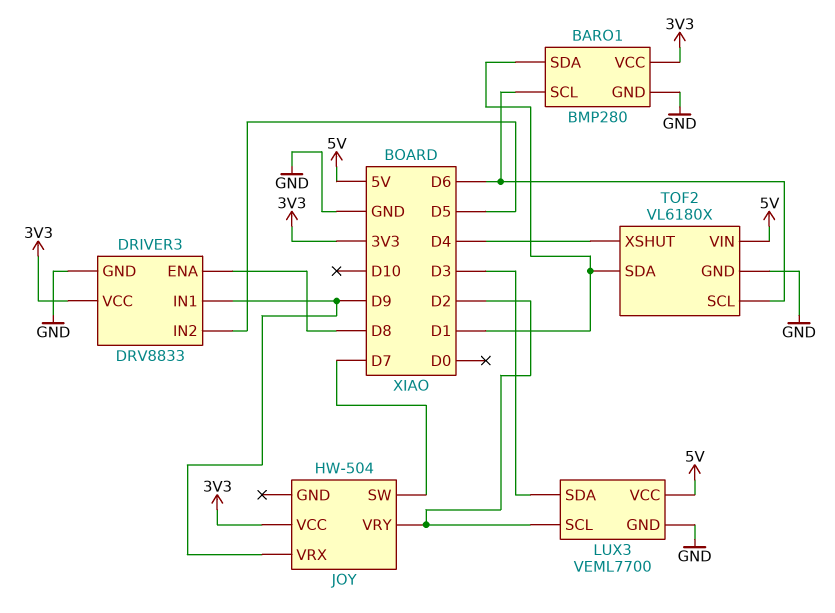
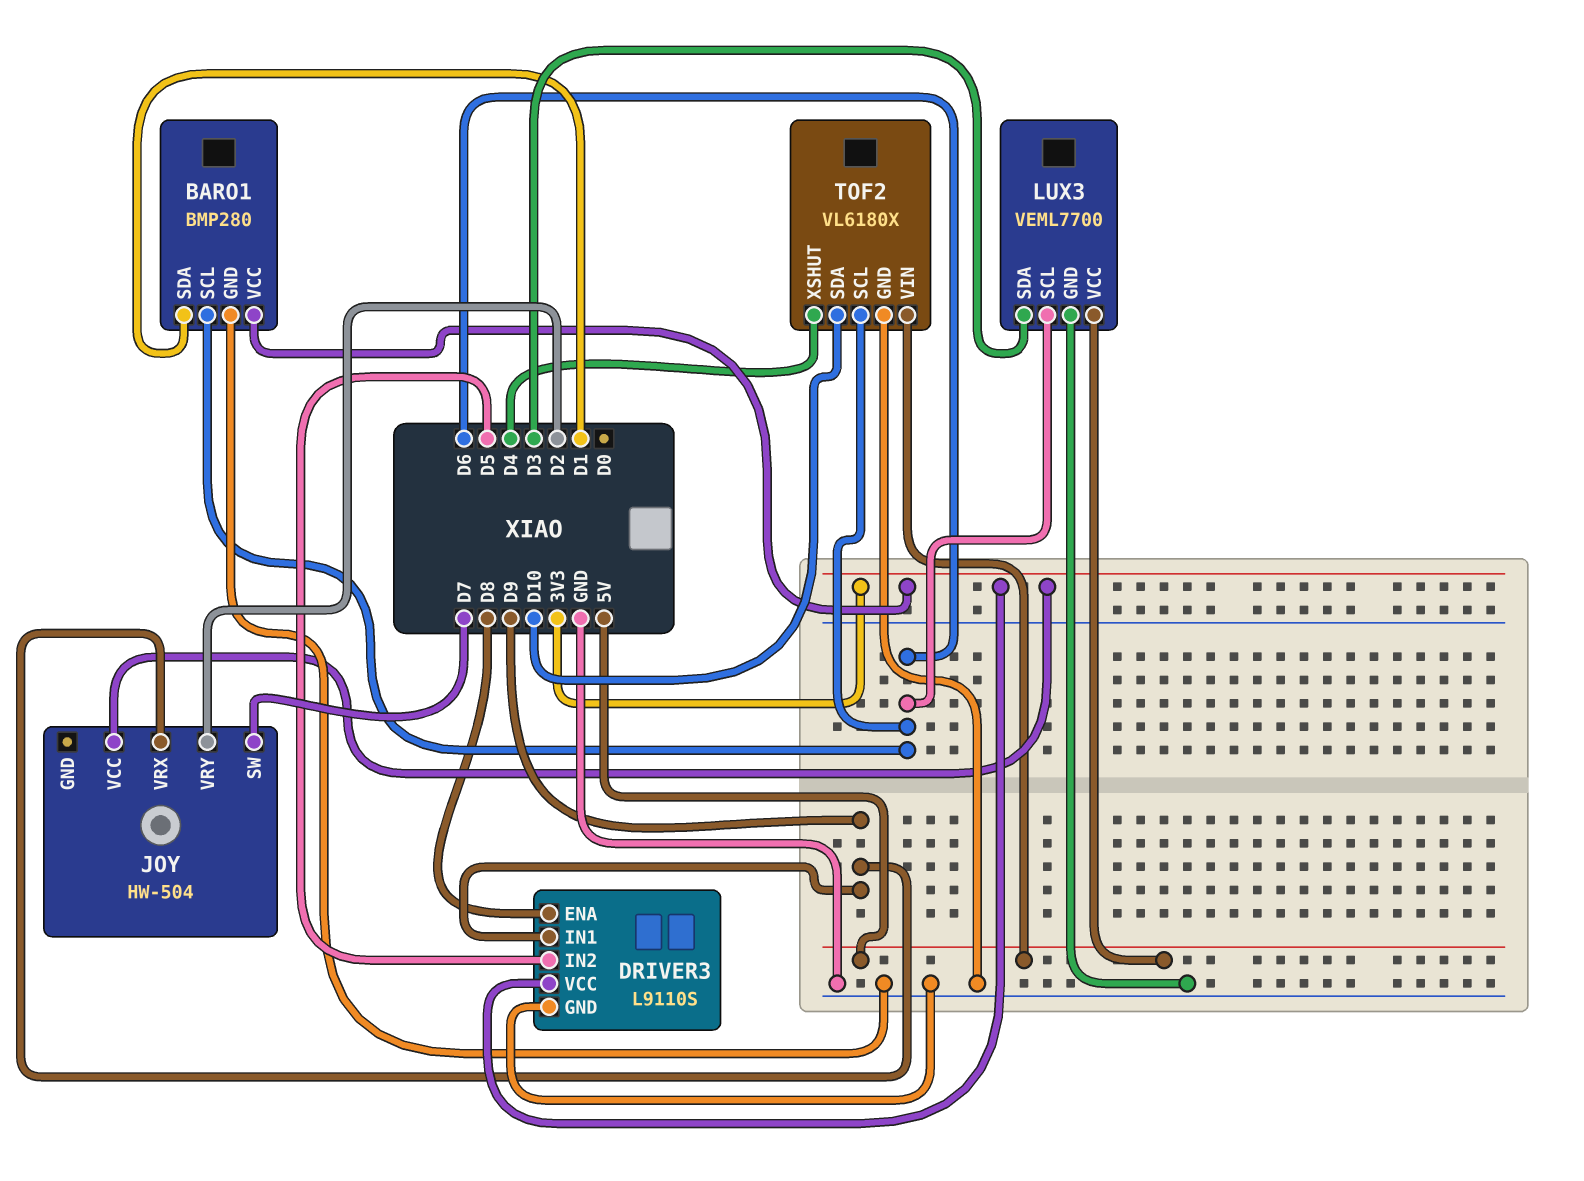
DRIVER3: DRV8833 -> L9110S
LUX3 pin SCL: D2 -> D6
TOF2 pin SDA: D1 -> D10

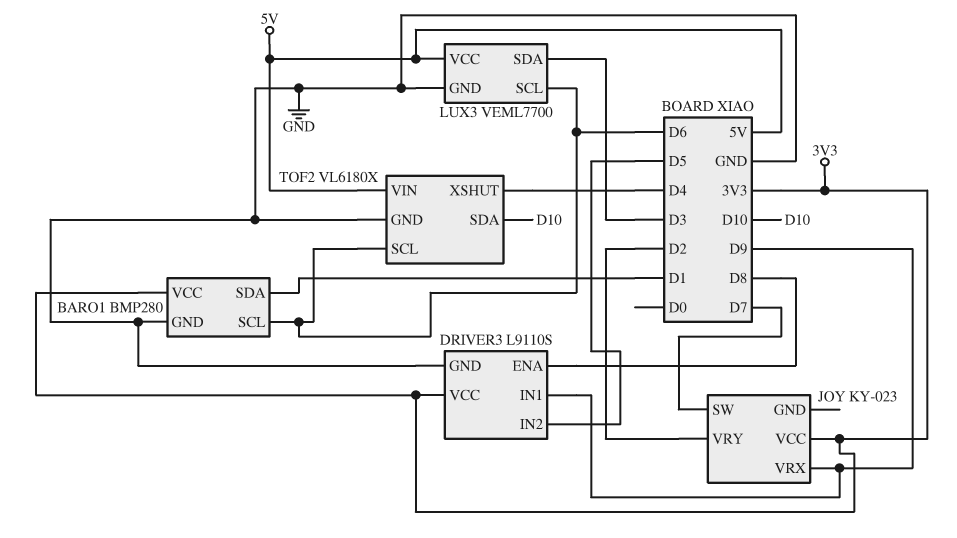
JOY: HW-504 -> KY-023

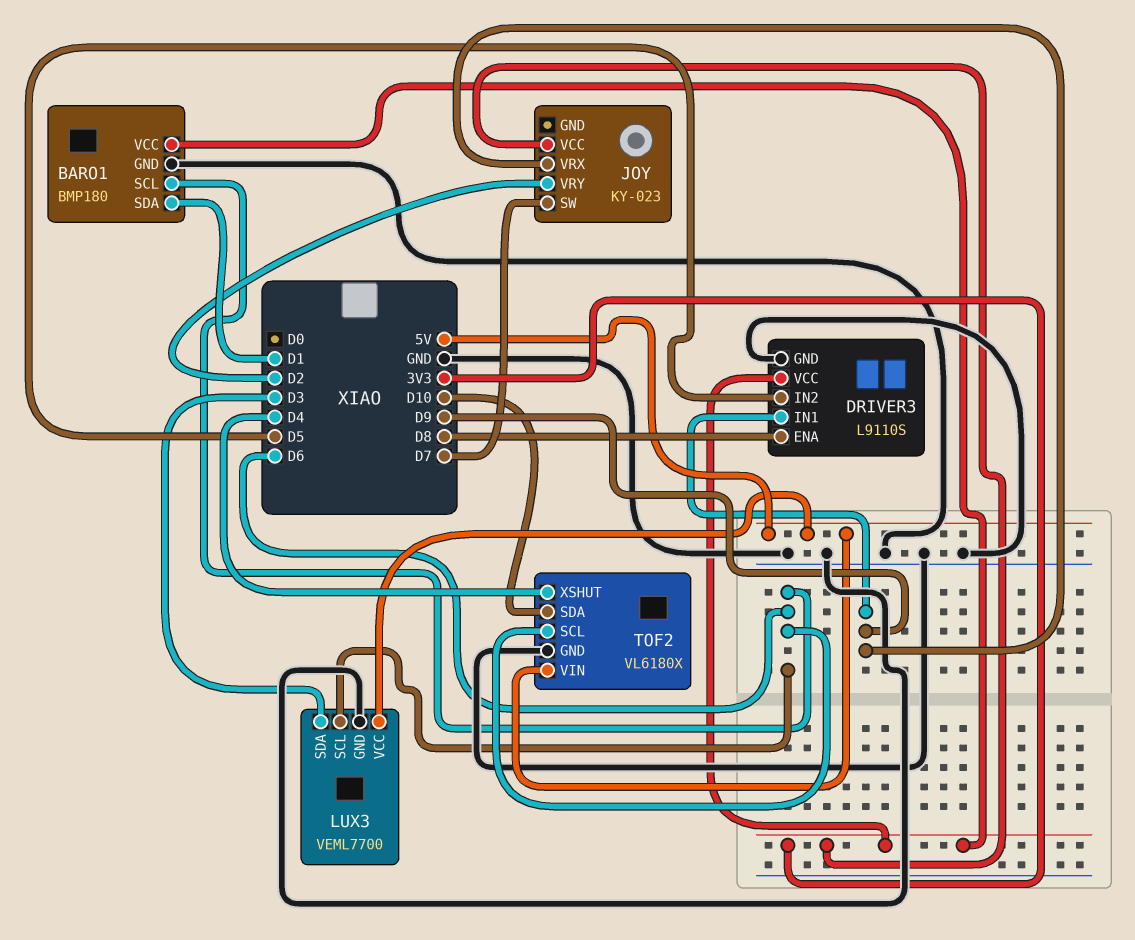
BARO1: BMP280 -> BMP180

